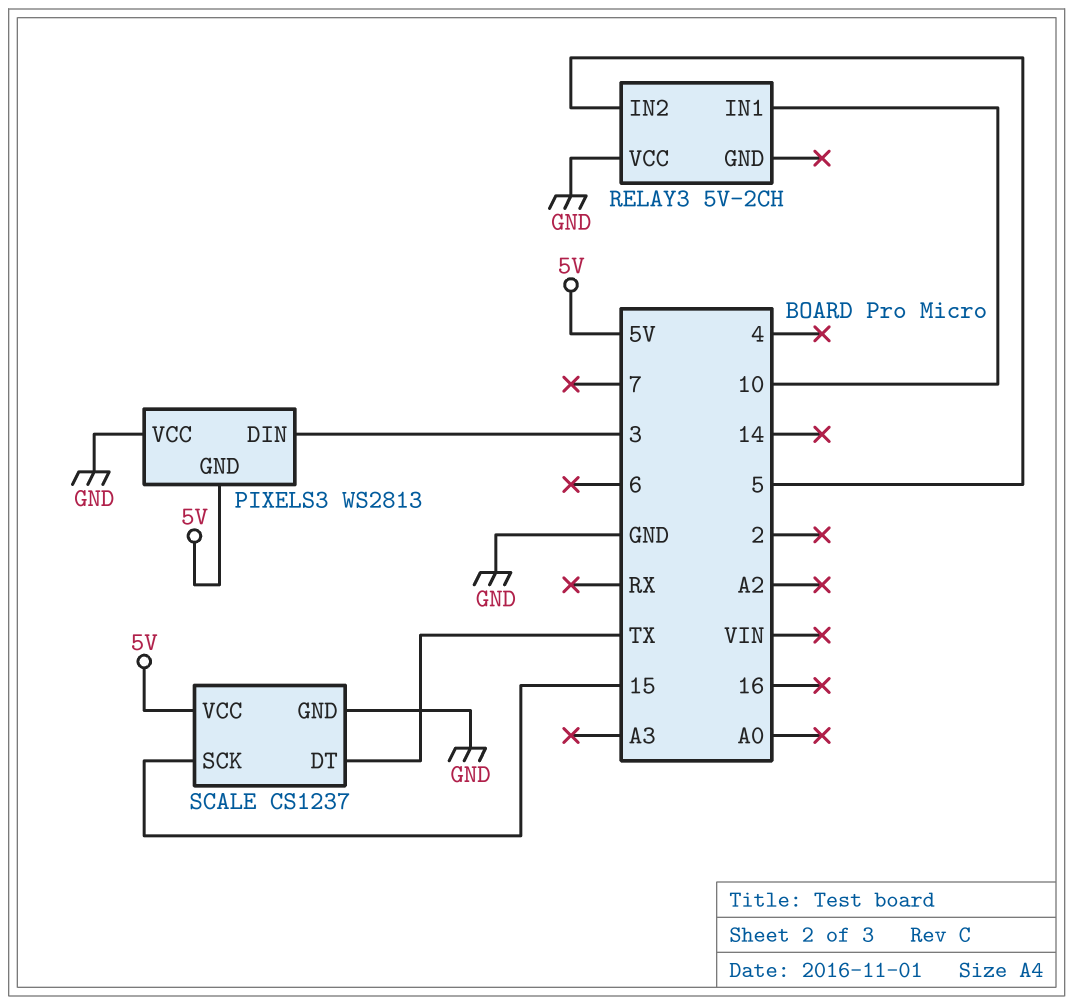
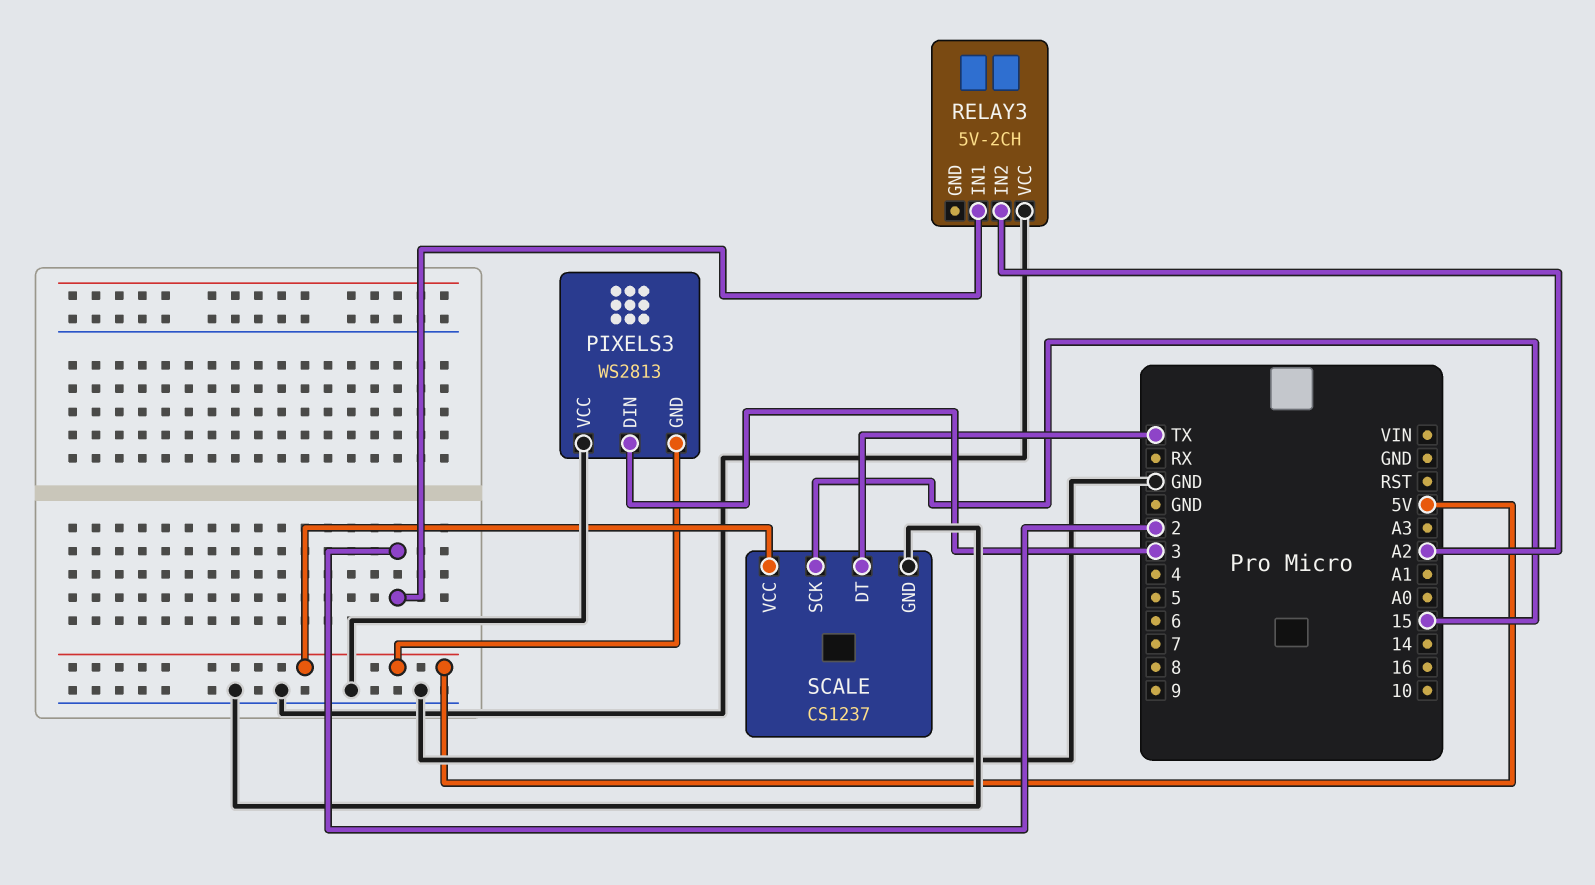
RELAY3 pin IN1: 10 -> 2
RELAY3 pin IN2: 5 -> A2

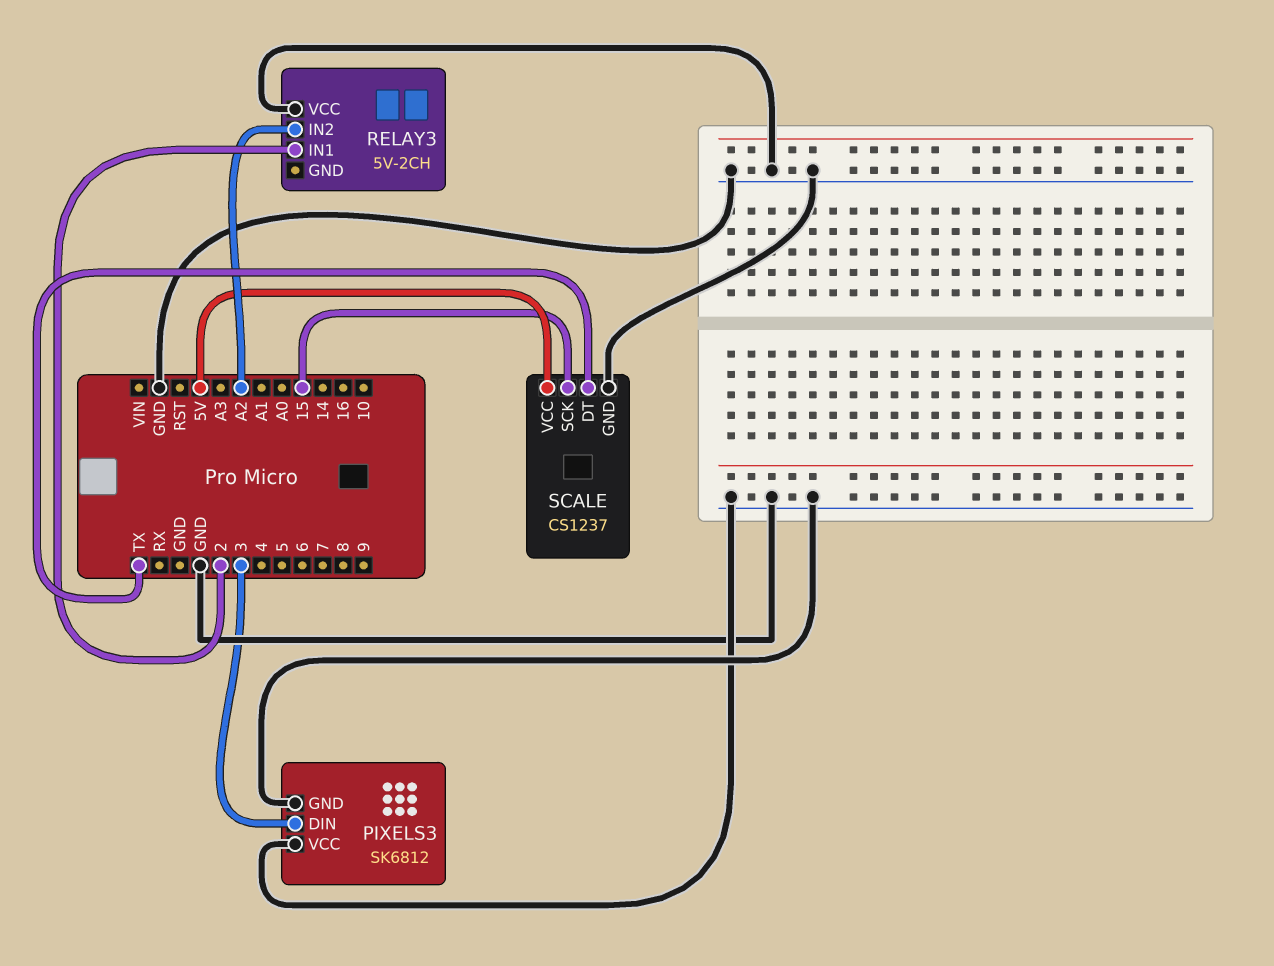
PIXELS3: WS2813 -> SK6812
PIXELS3 pin GND: 5V -> GND

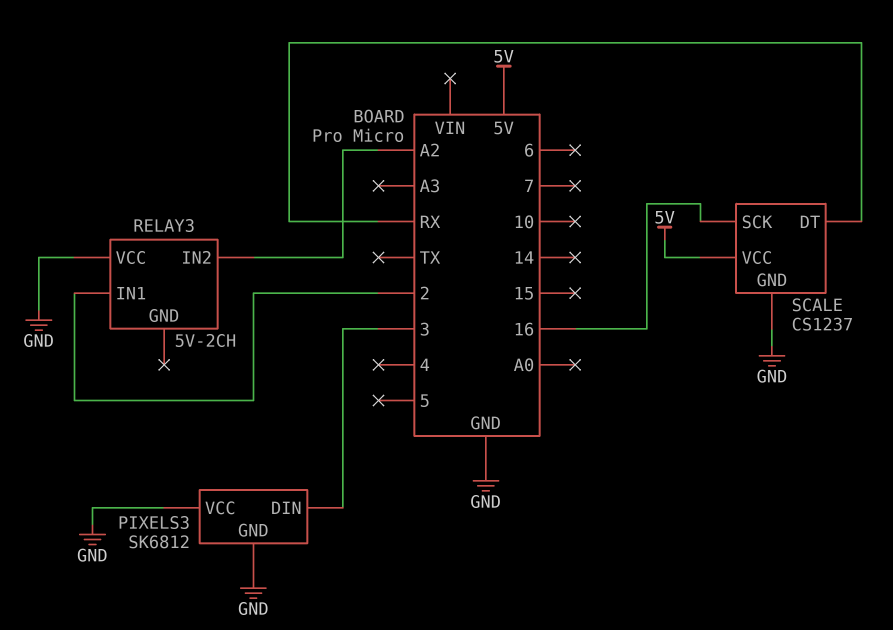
SCALE pin DT: TX -> RX
SCALE pin SCK: 15 -> 16

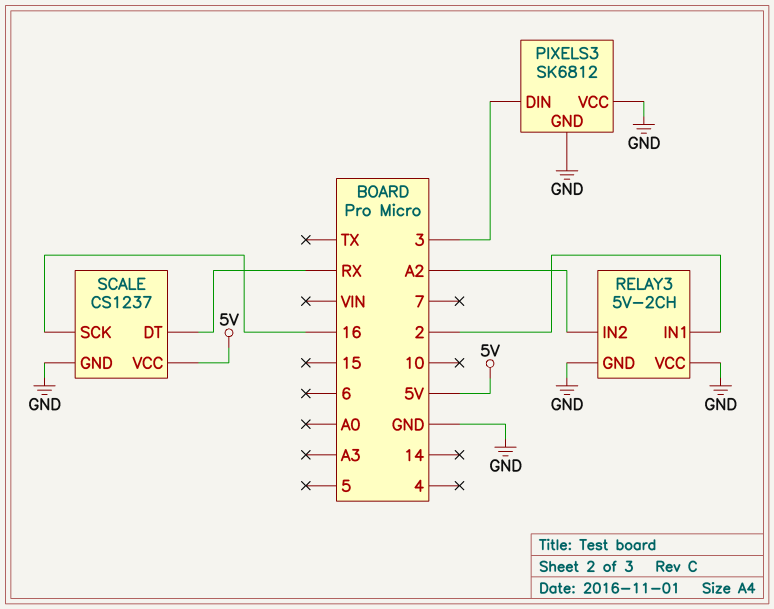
RELAY3 pin GND: none -> GND

